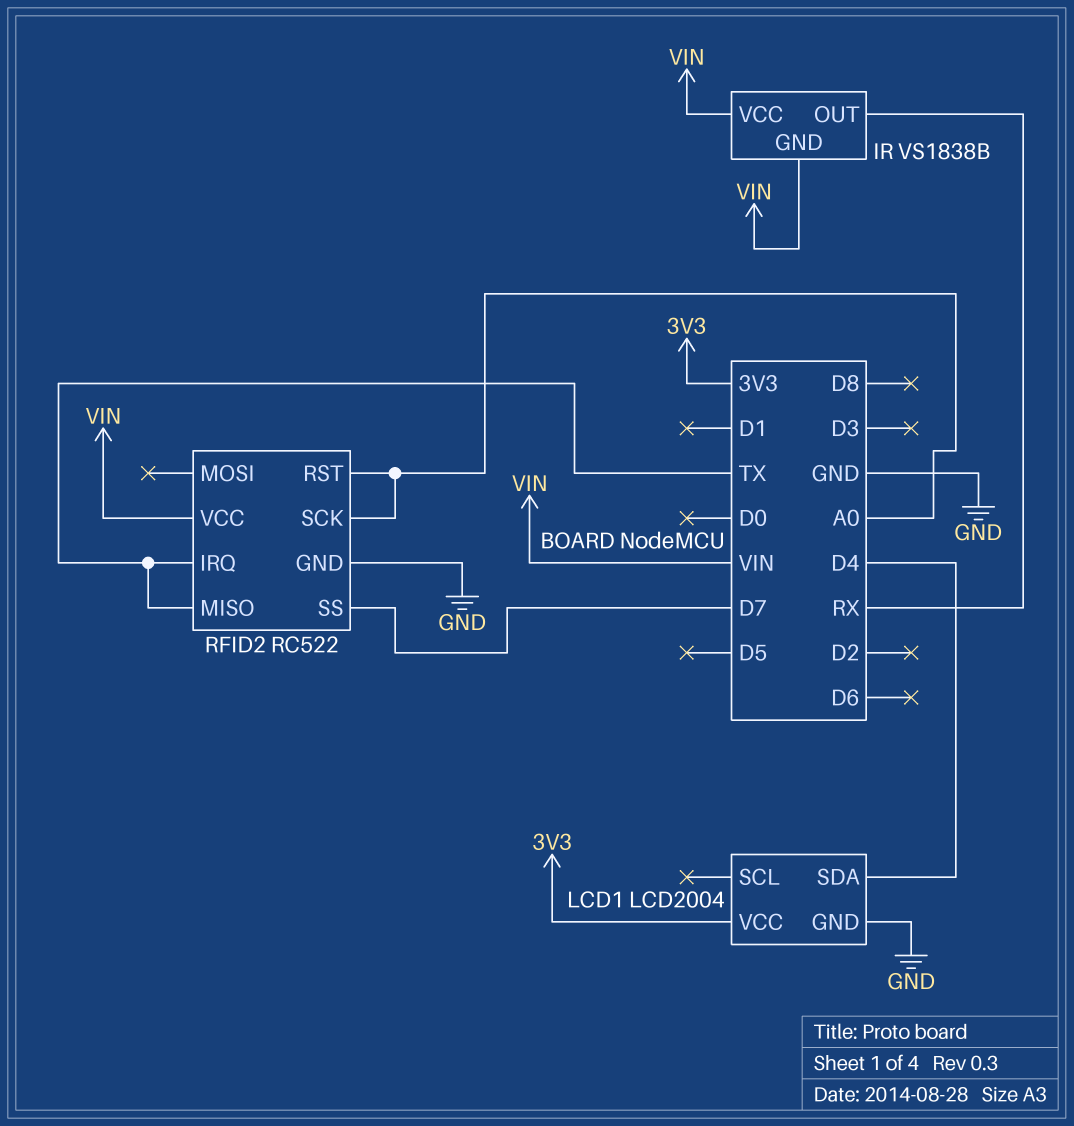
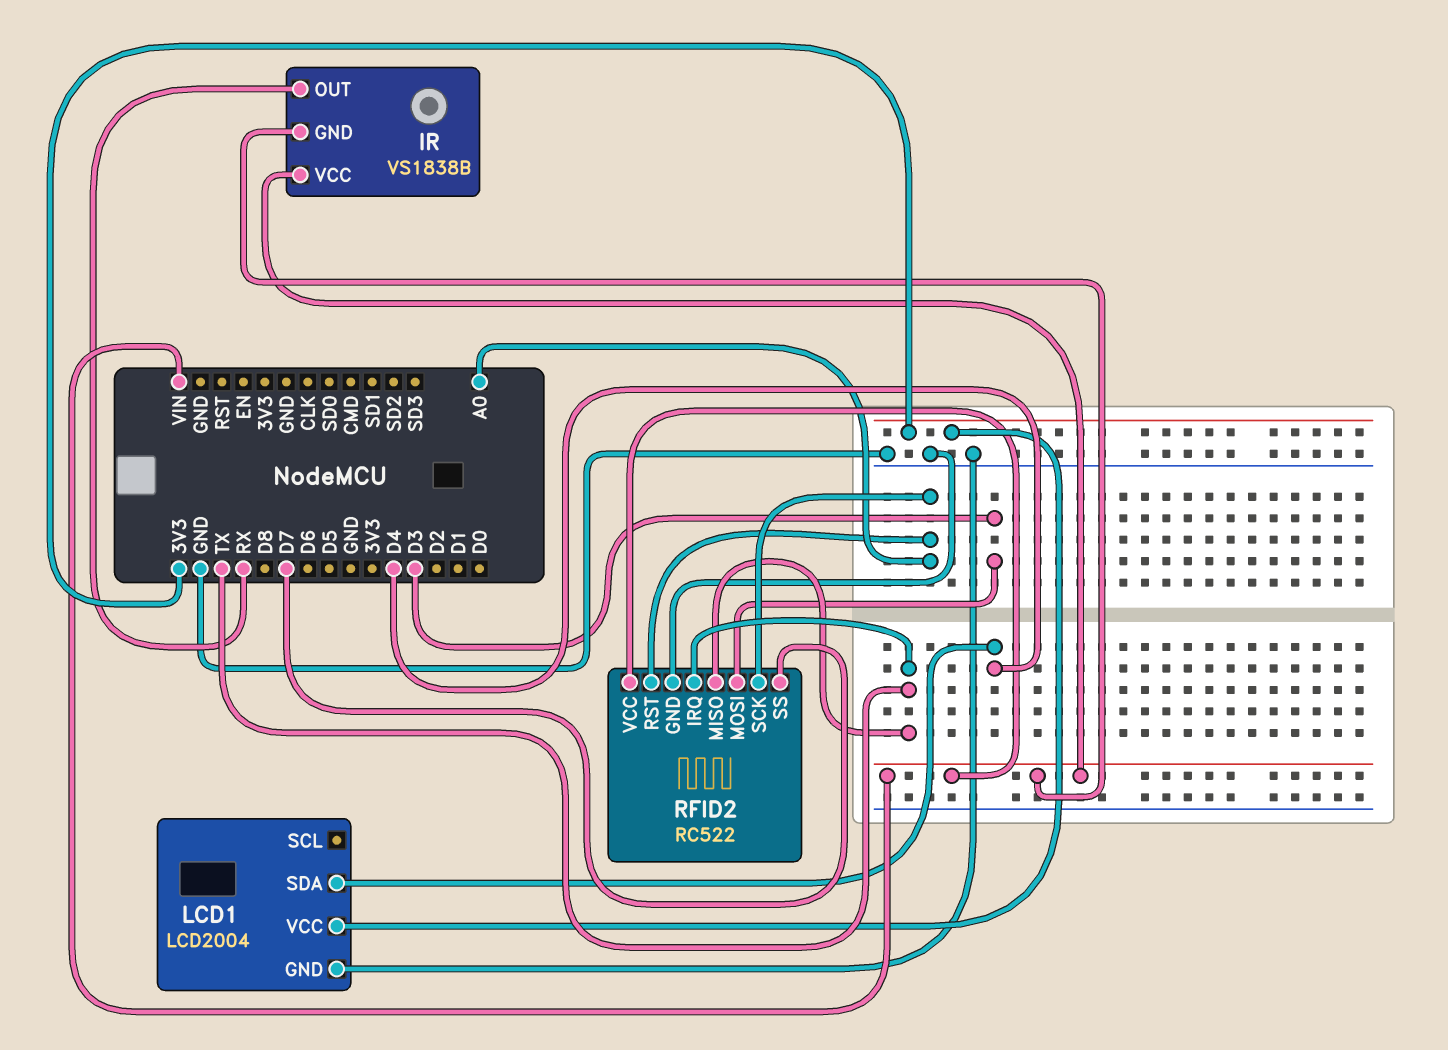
RFID2 pin MOSI: none -> D3

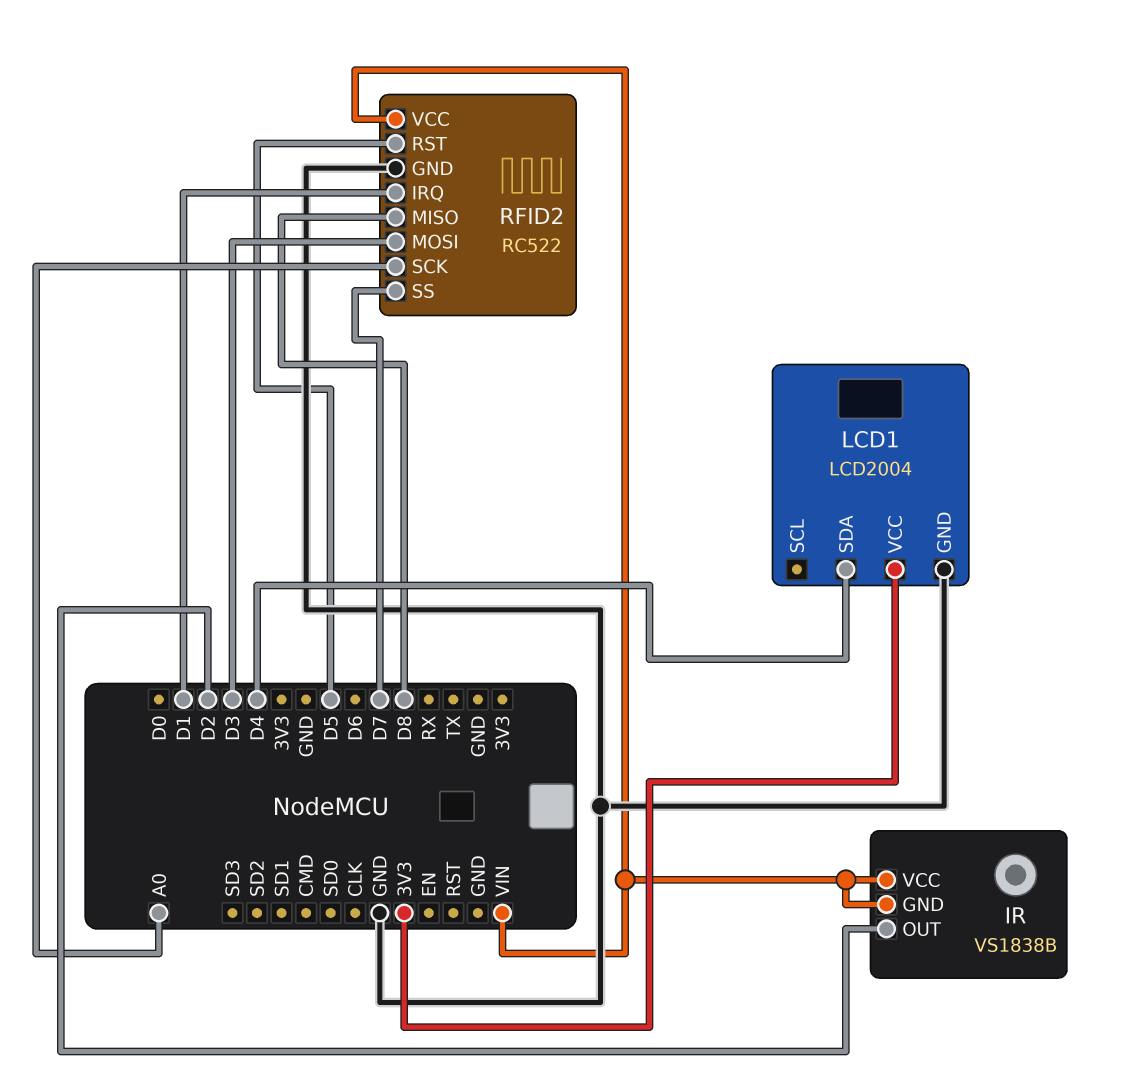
IR pin OUT: RX -> D2
RFID2 pin IRQ: TX -> D1
RFID2 pin MISO: TX -> D8
RFID2 pin RST: A0 -> D5

